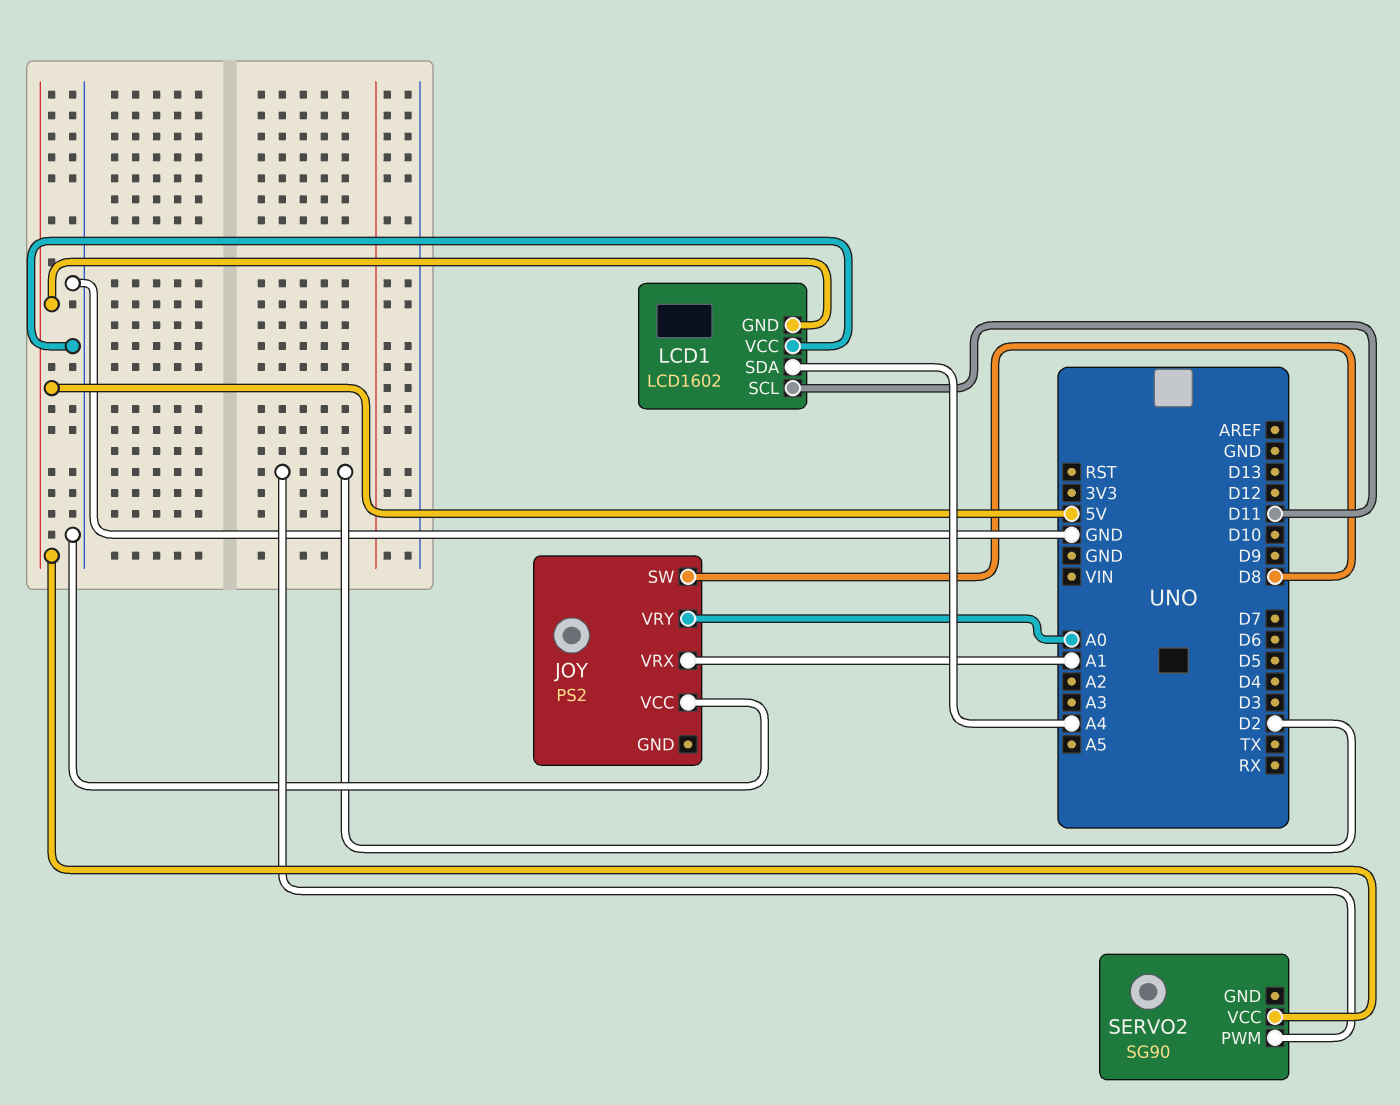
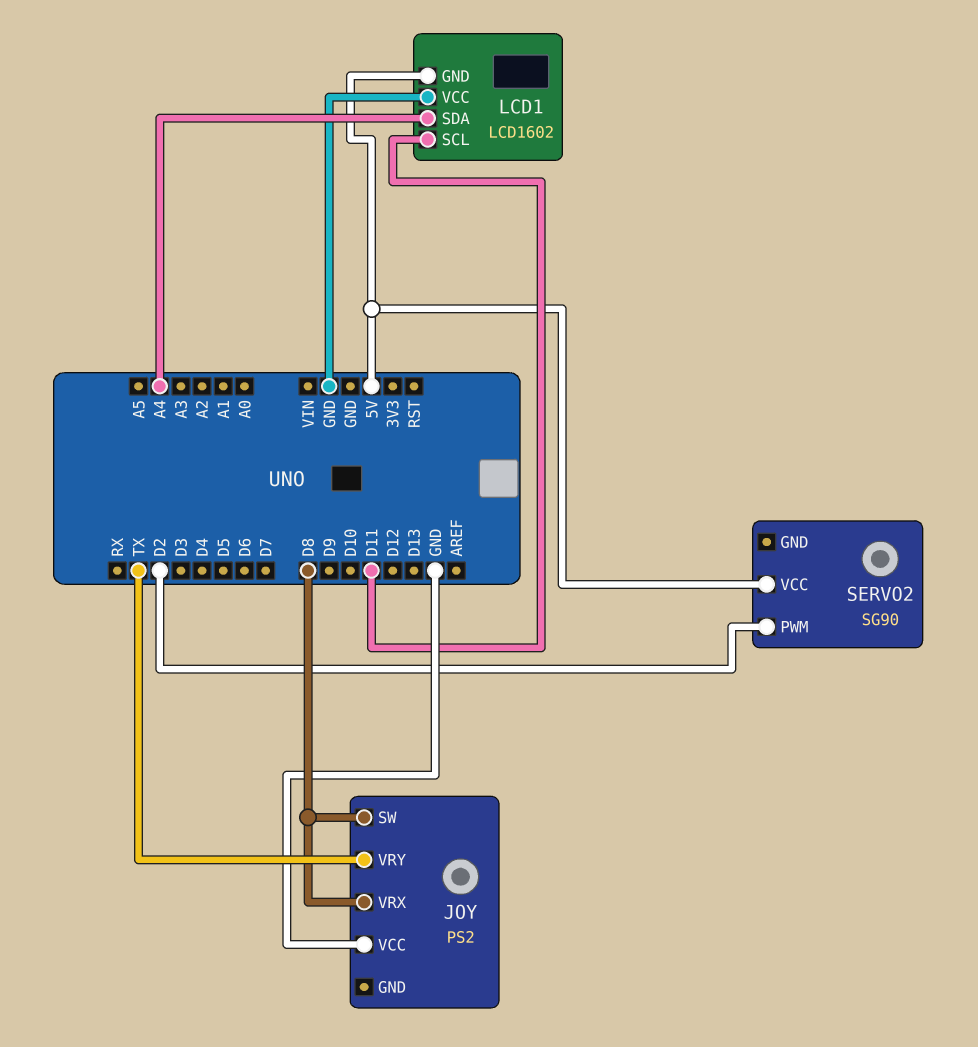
JOY pin VRX: A1 -> D8
JOY pin VRY: A0 -> TX

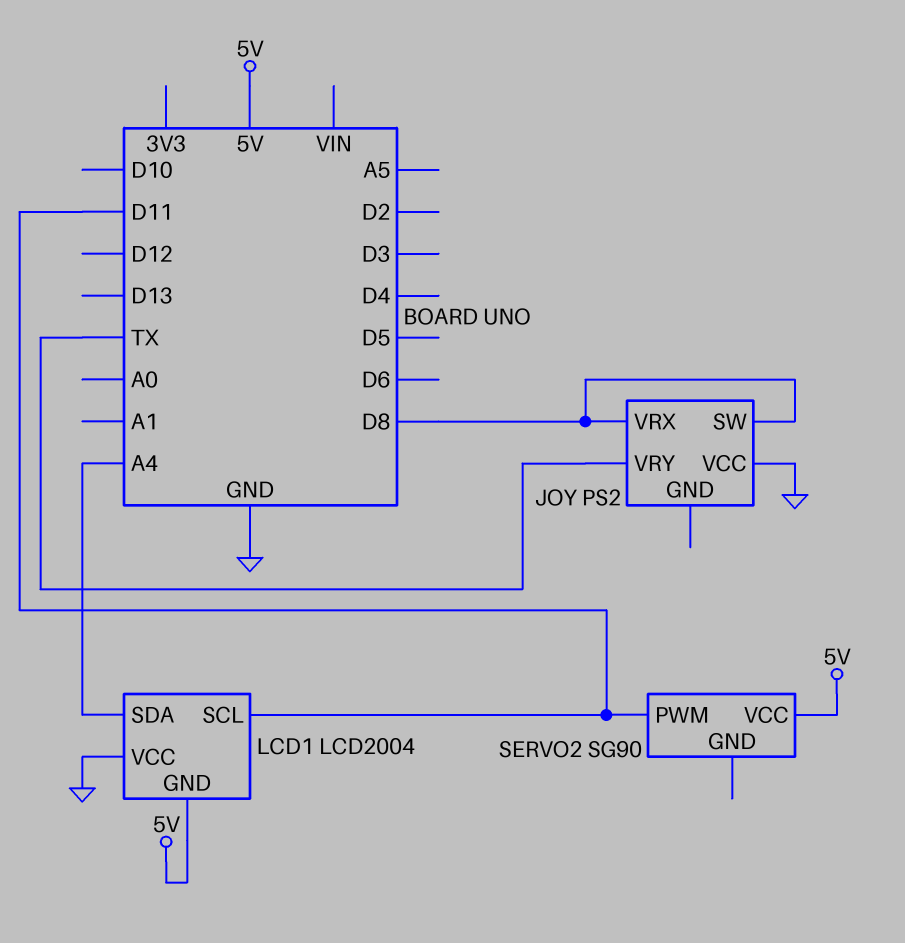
LCD1: LCD1602 -> LCD2004
SERVO2 pin PWM: D2 -> D11

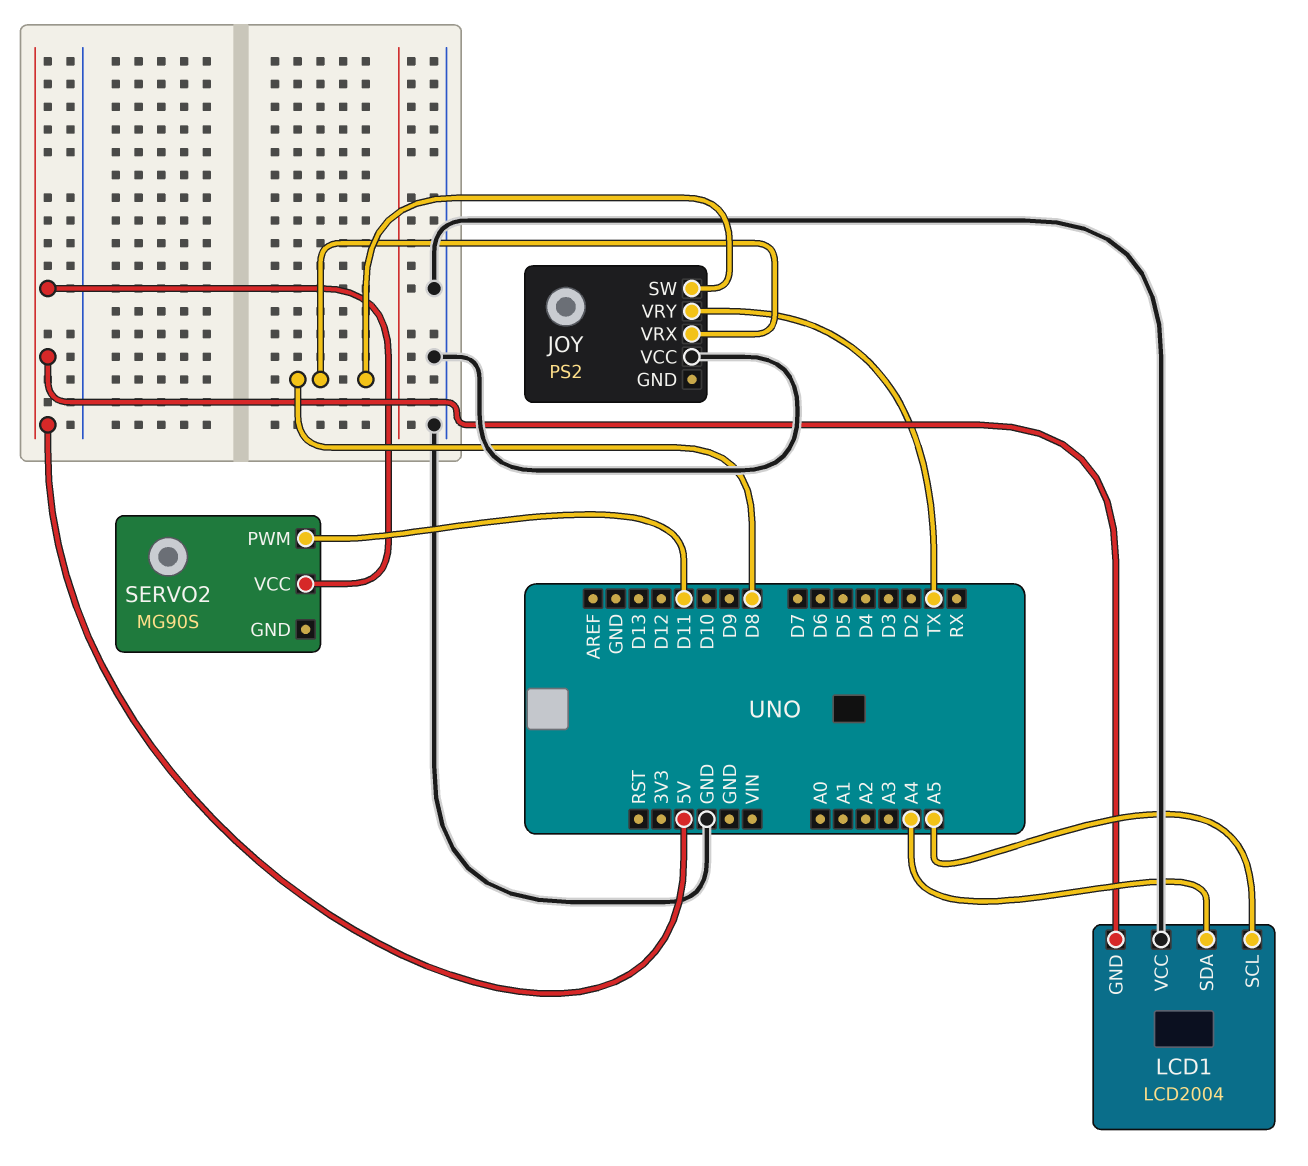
LCD1 pin SCL: D11 -> A5
SERVO2: SG90 -> MG90S

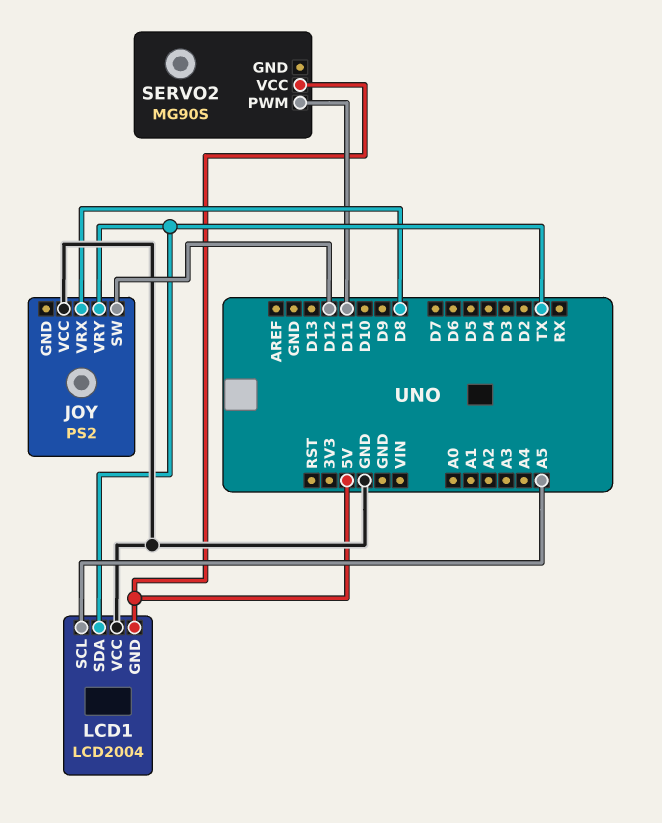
JOY pin SW: D8 -> D12
LCD1 pin SDA: A4 -> TX

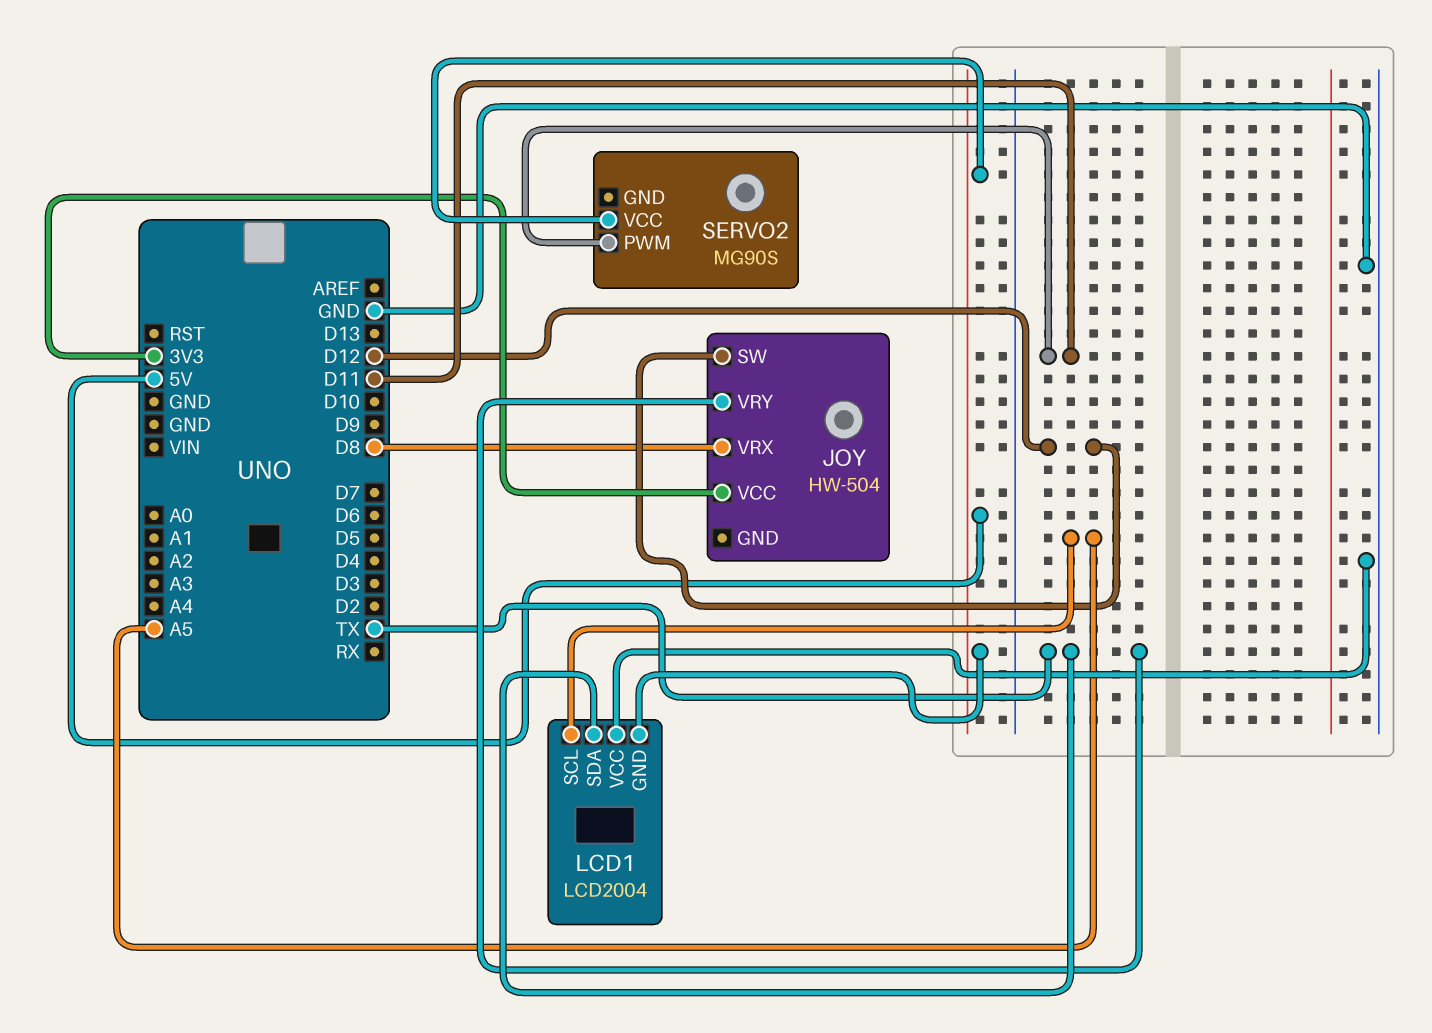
JOY: PS2 -> HW-504
JOY pin VCC: GND -> 3V3

